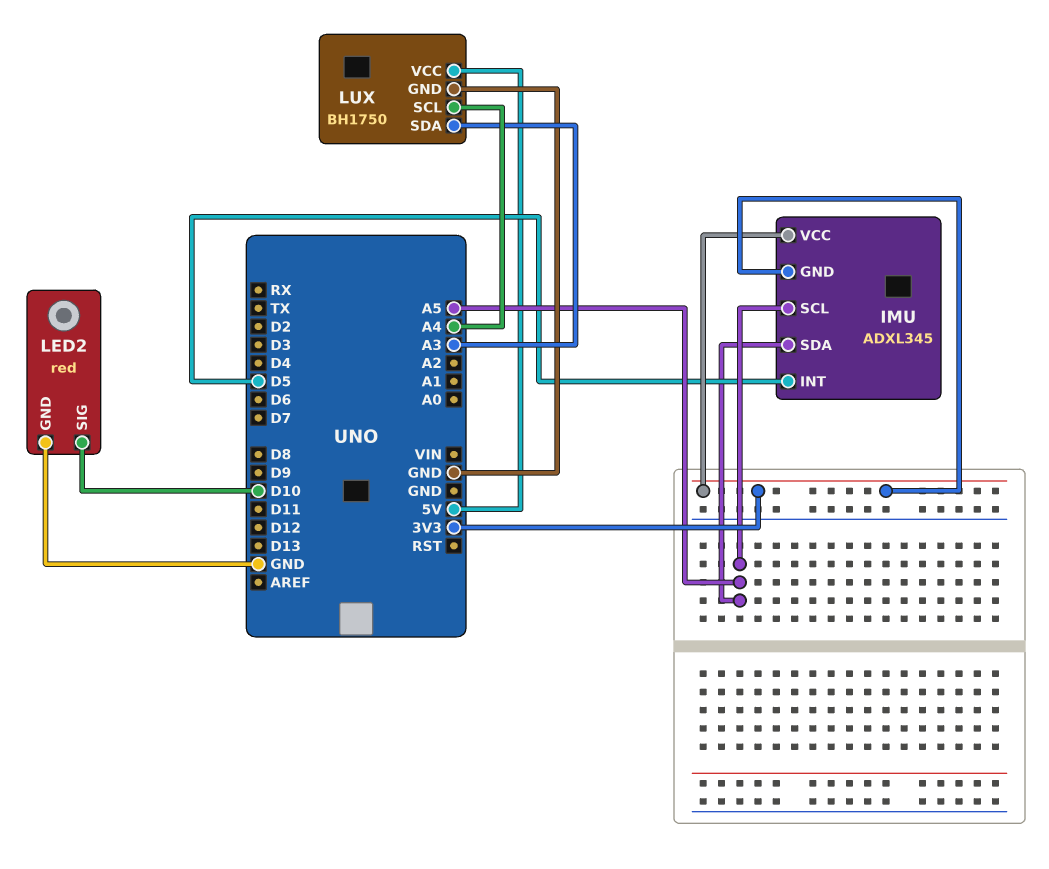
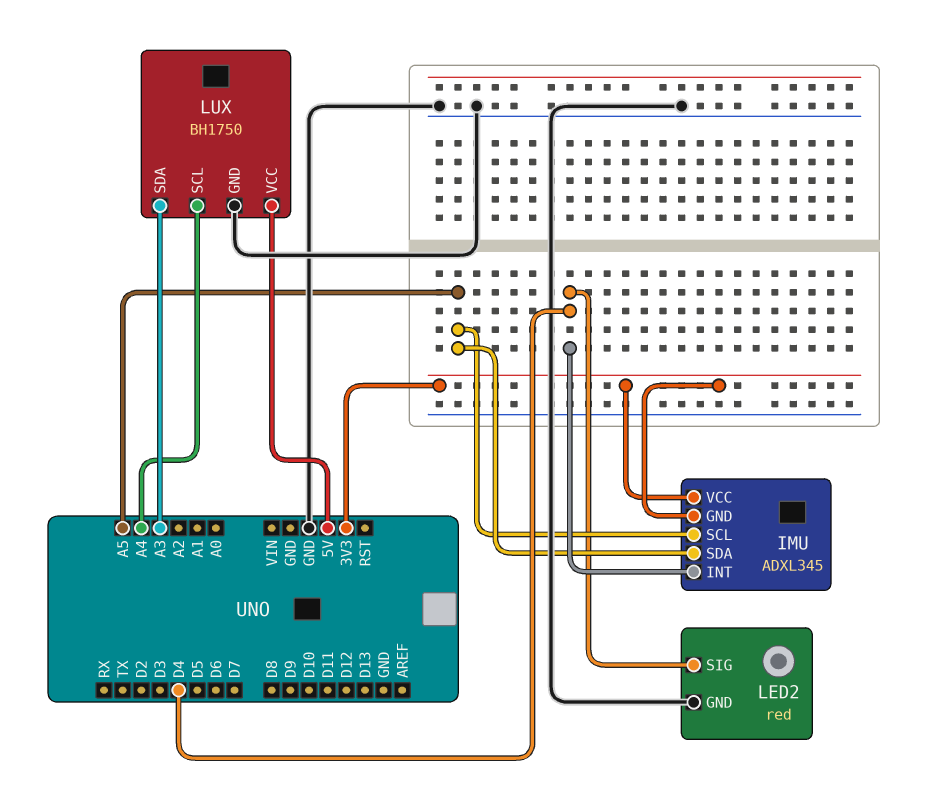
IMU pin INT: D5 -> D4
LED2 pin SIG: D10 -> D4

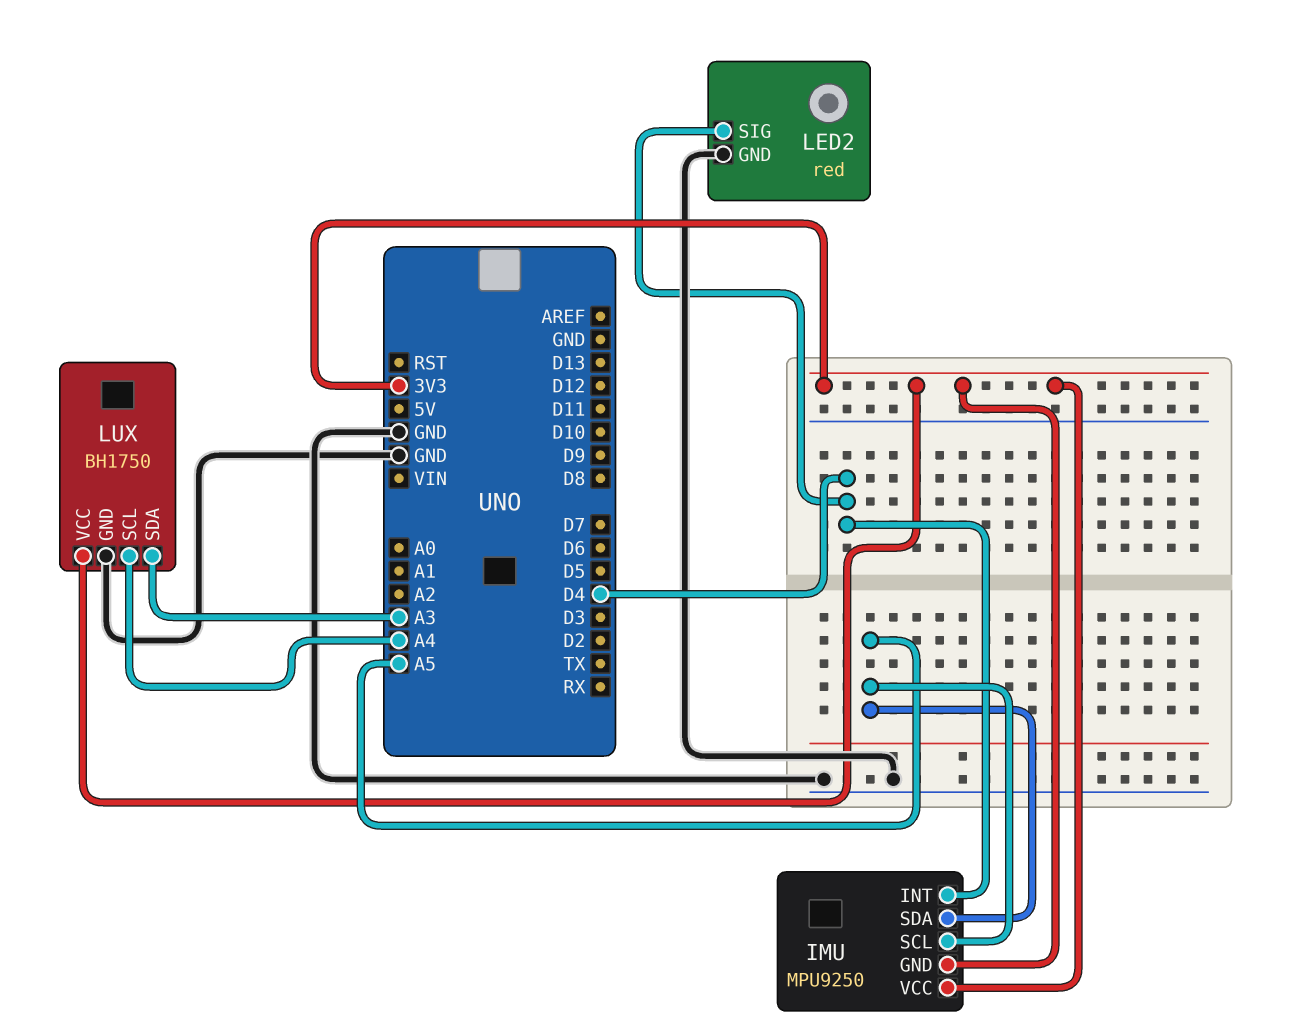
IMU: ADXL345 -> MPU9250
LUX pin VCC: 5V -> 3V3

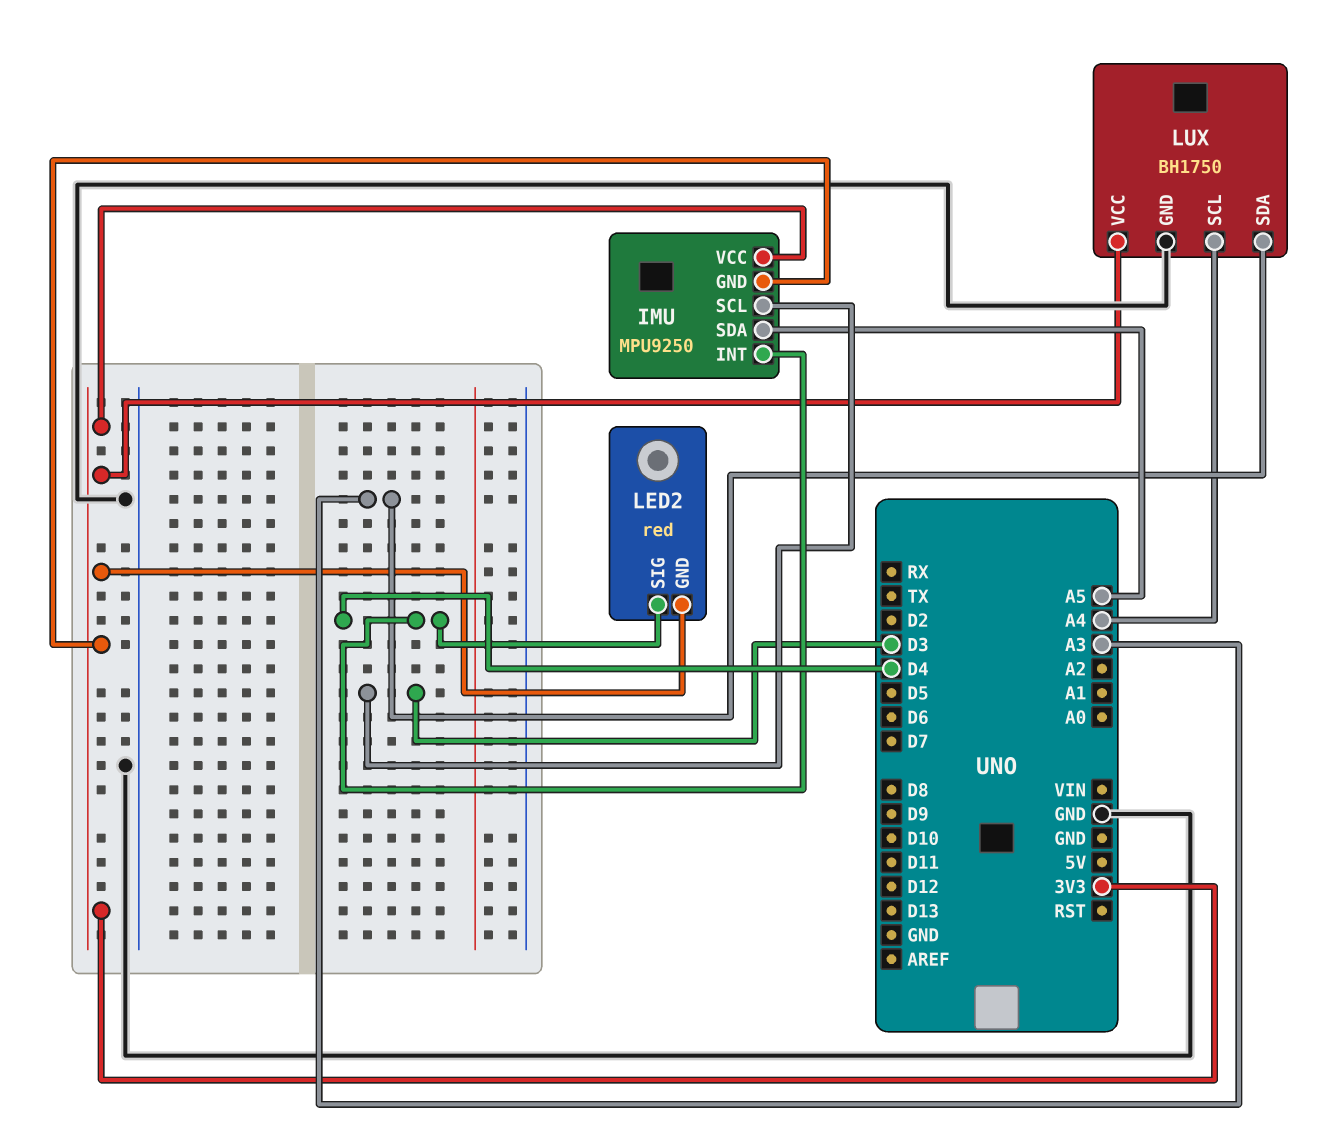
IMU pin SCL: A5 -> D3
LED2 pin GND: GND -> 3V3

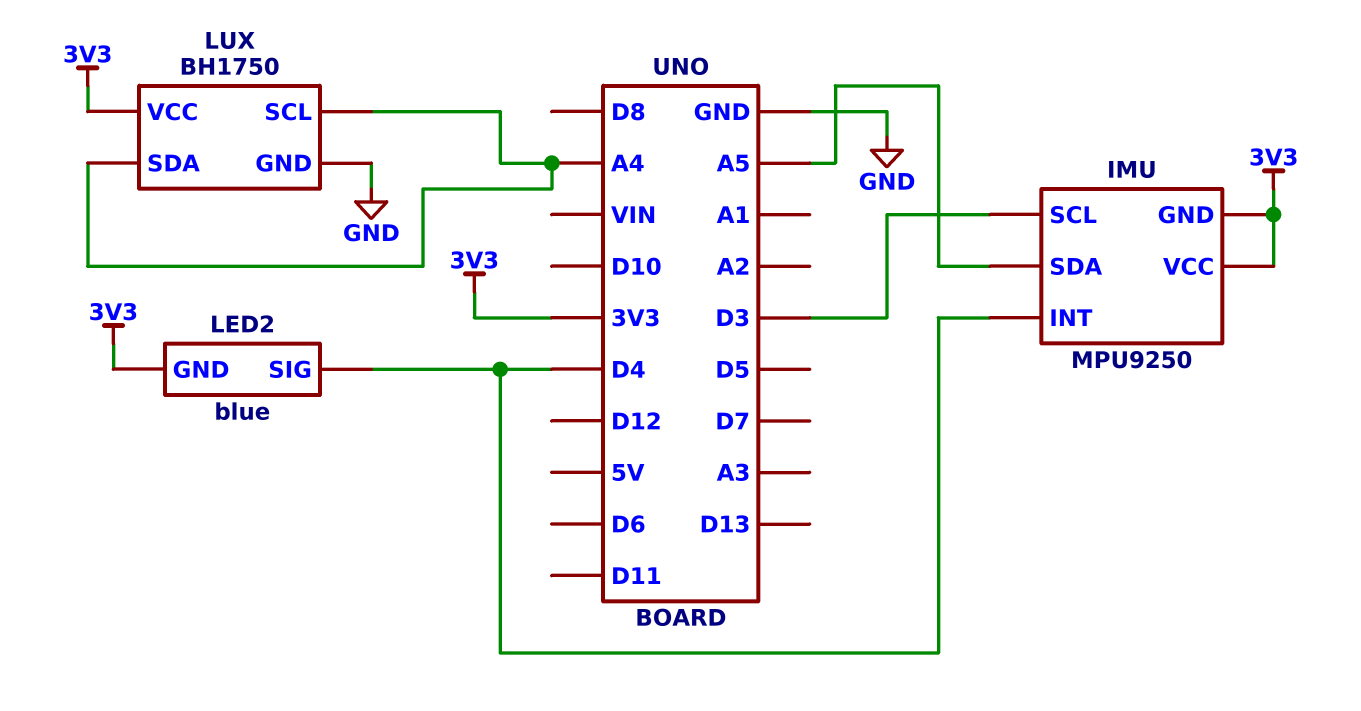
LED2: red -> blue
LUX pin SDA: A3 -> A4

